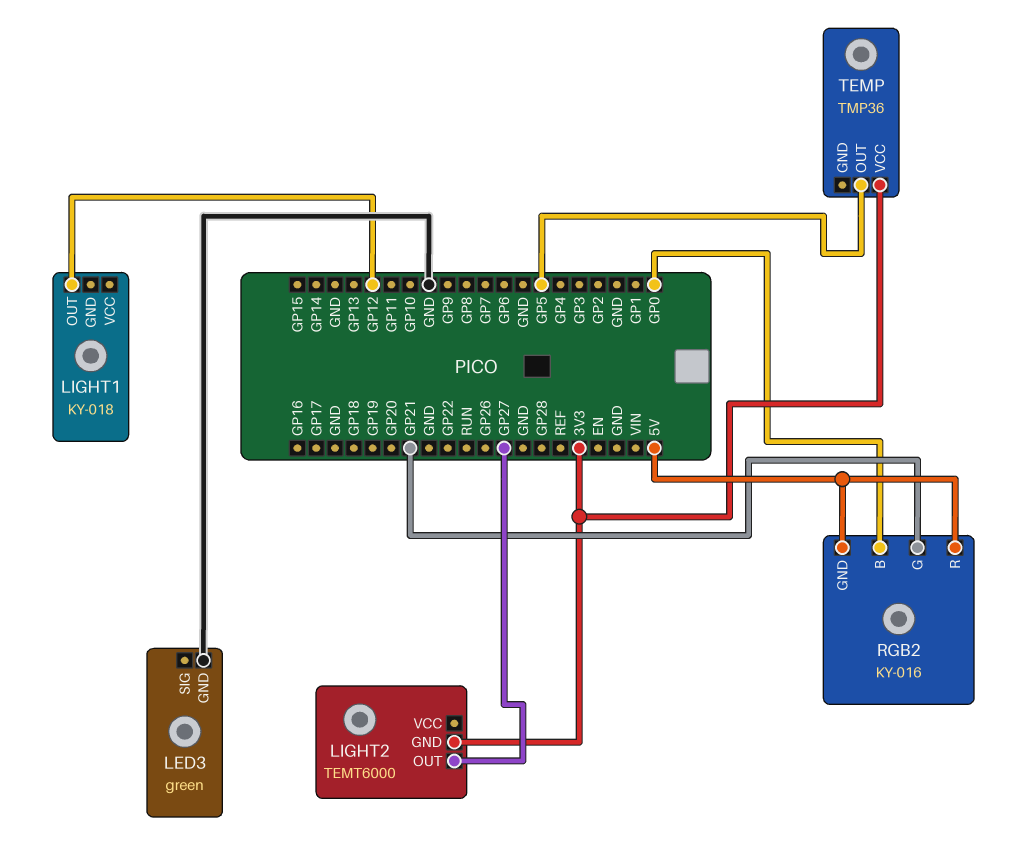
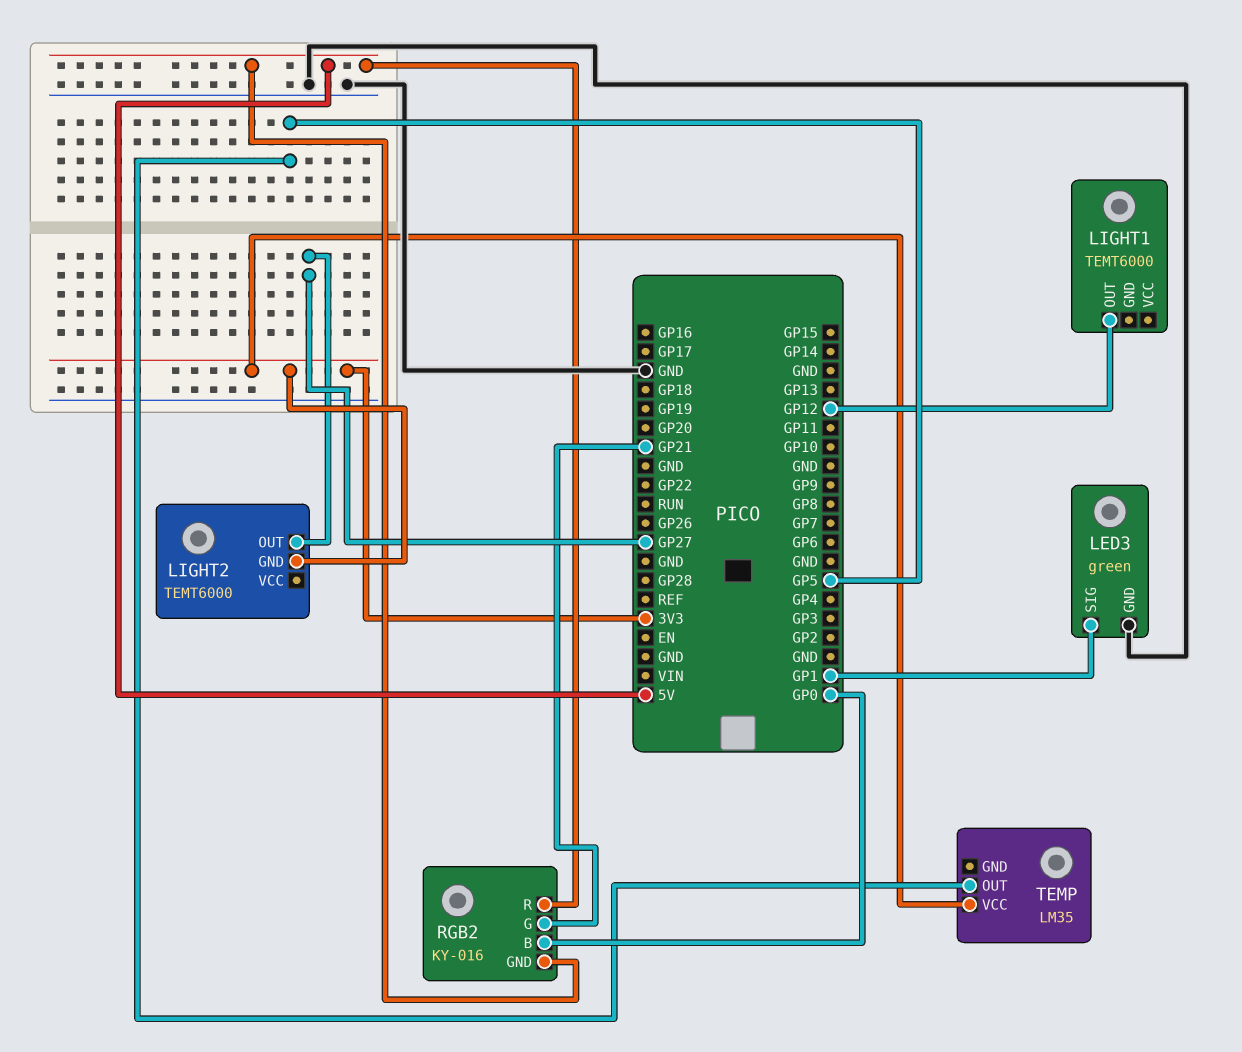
LED3 pin SIG: none -> GP1
LIGHT1: KY-018 -> TEMT6000
TEMP: TMP36 -> LM35

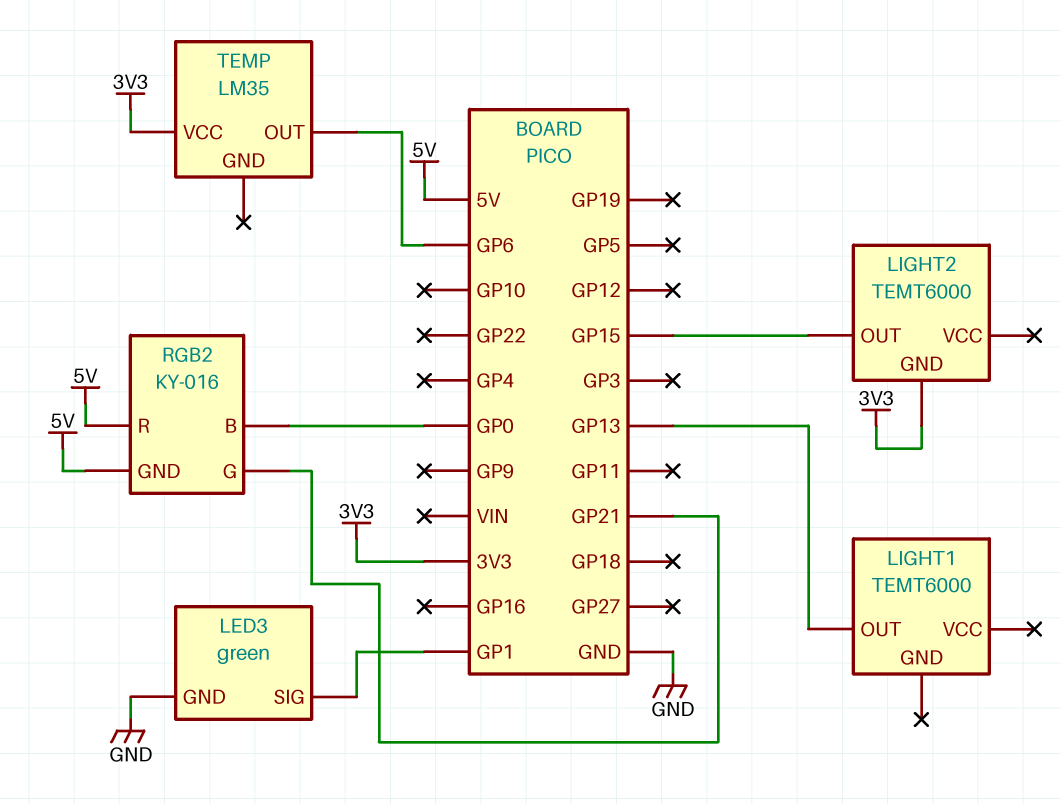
LIGHT1 pin OUT: GP12 -> GP13
LIGHT2 pin OUT: GP27 -> GP15
TEMP pin OUT: GP5 -> GP6

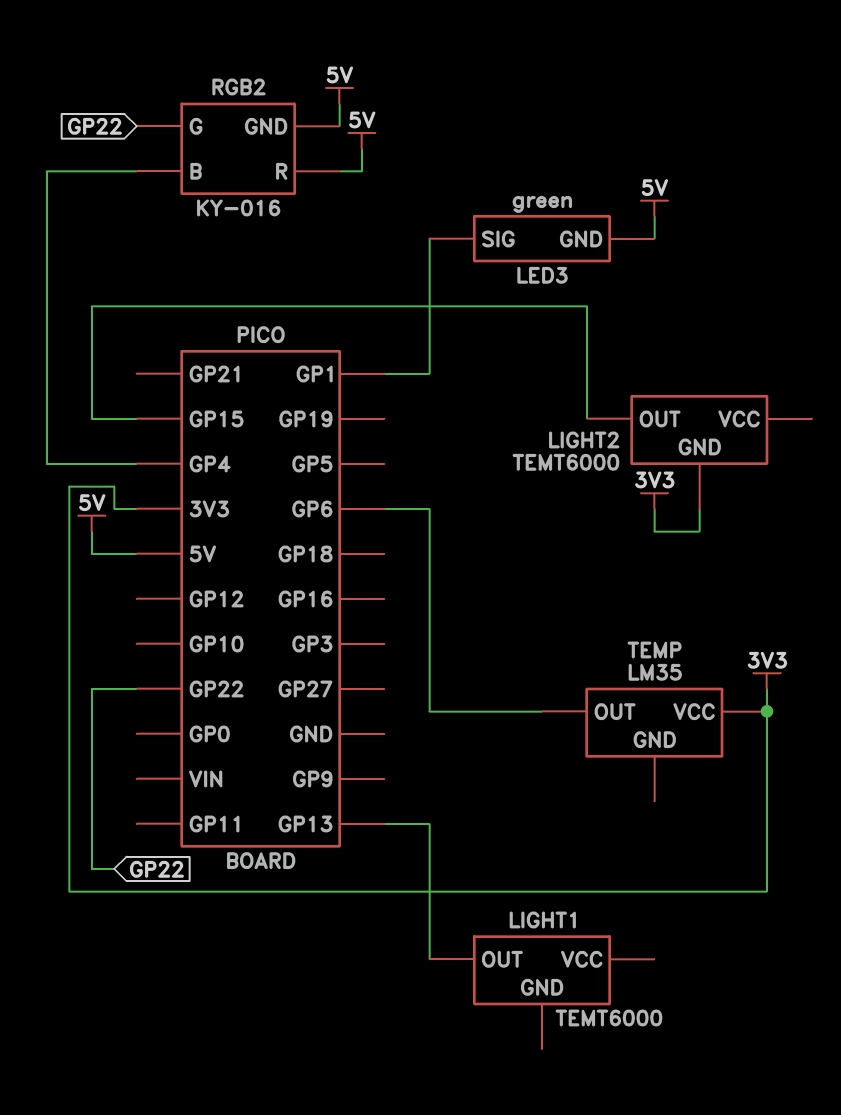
LED3 pin GND: GND -> 5V
RGB2 pin B: GP0 -> GP4
RGB2 pin G: GP21 -> GP22

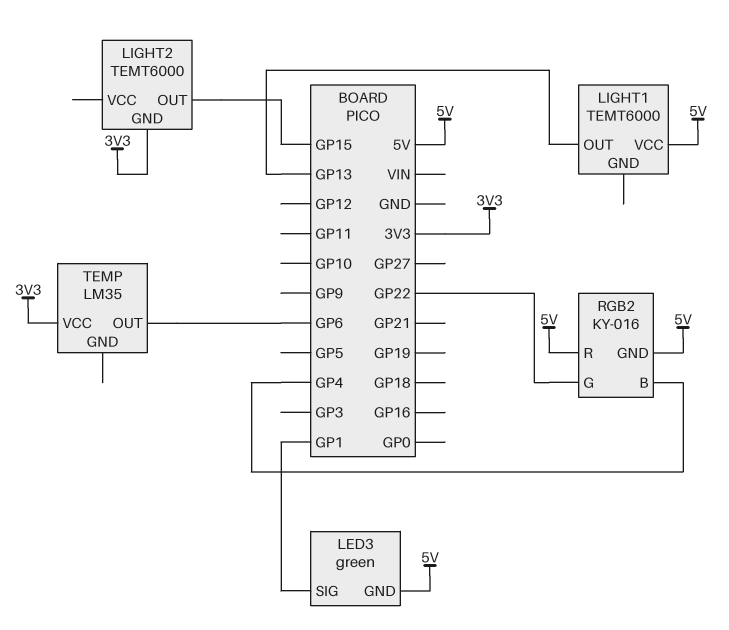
LIGHT1 pin VCC: none -> 5V

